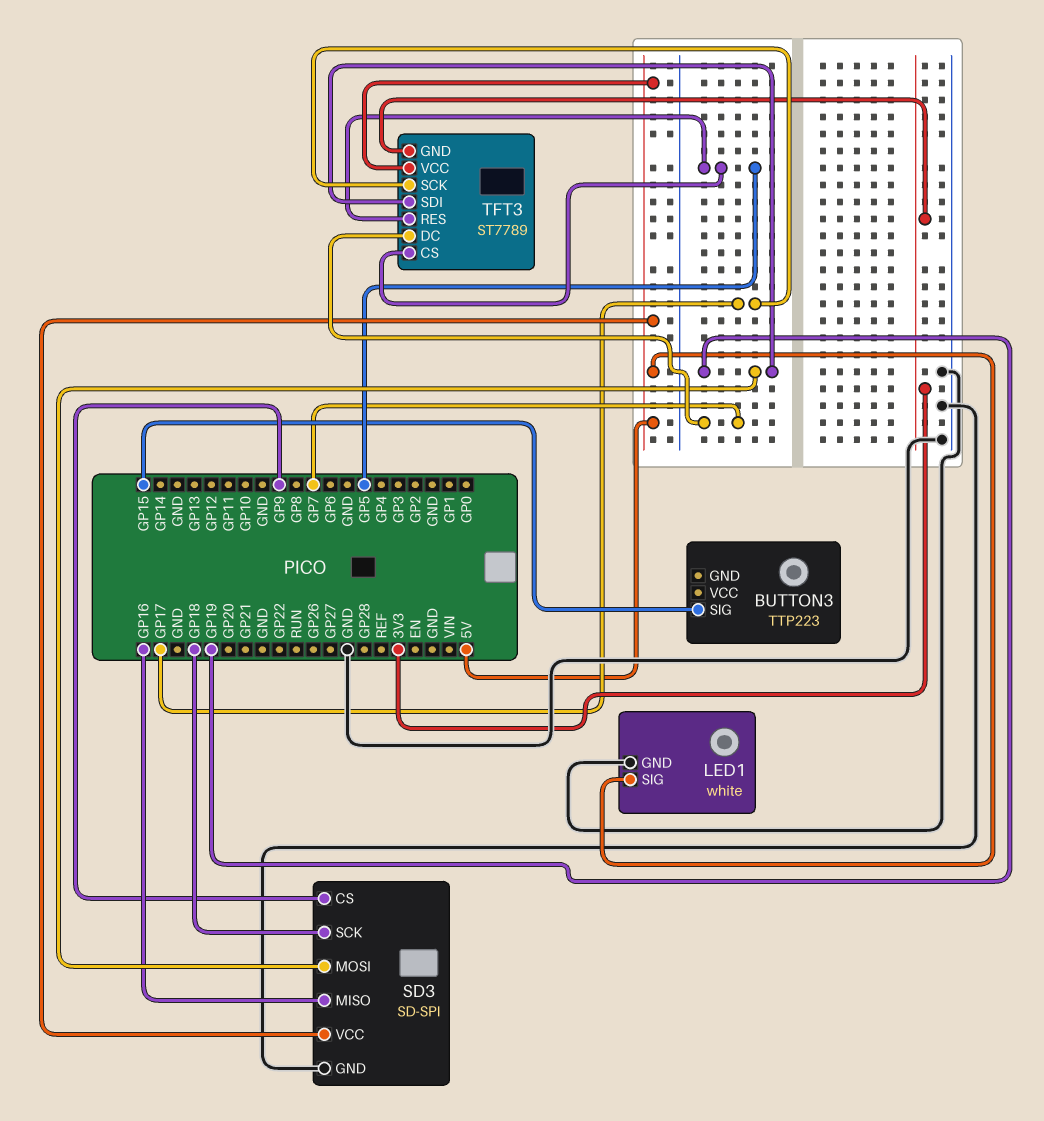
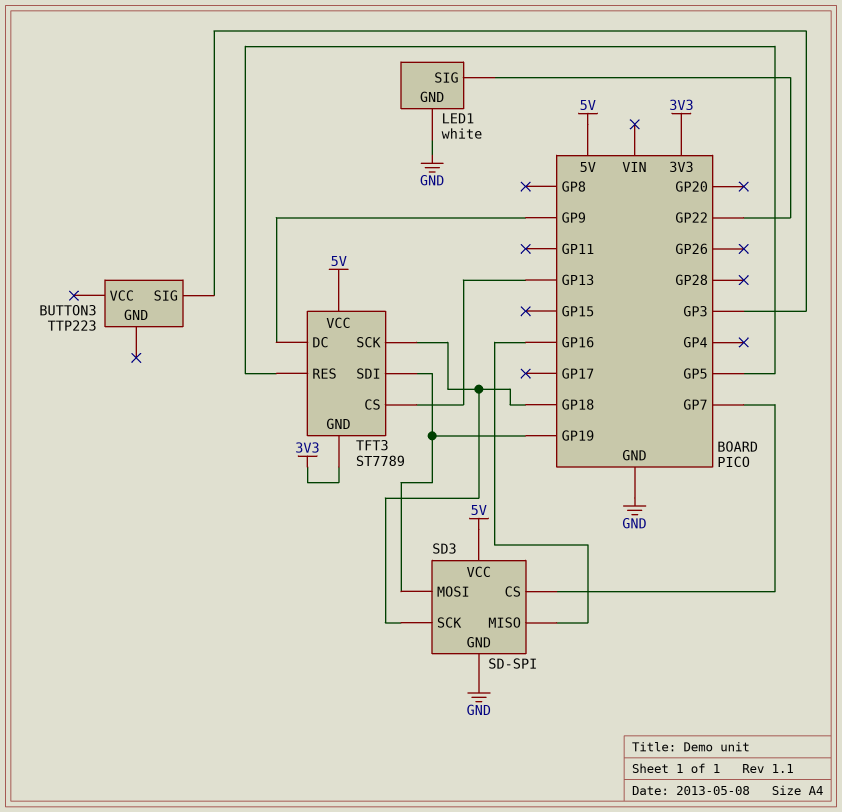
BUTTON3 pin SIG: GP15 -> GP3
LED1 pin SIG: 5V -> GP22
SD3 pin CS: GP9 -> GP7
TFT3 pin CS: GP5 -> GP13
TFT3 pin DC: GP7 -> GP9
TFT3 pin SCK: GP17 -> GP18

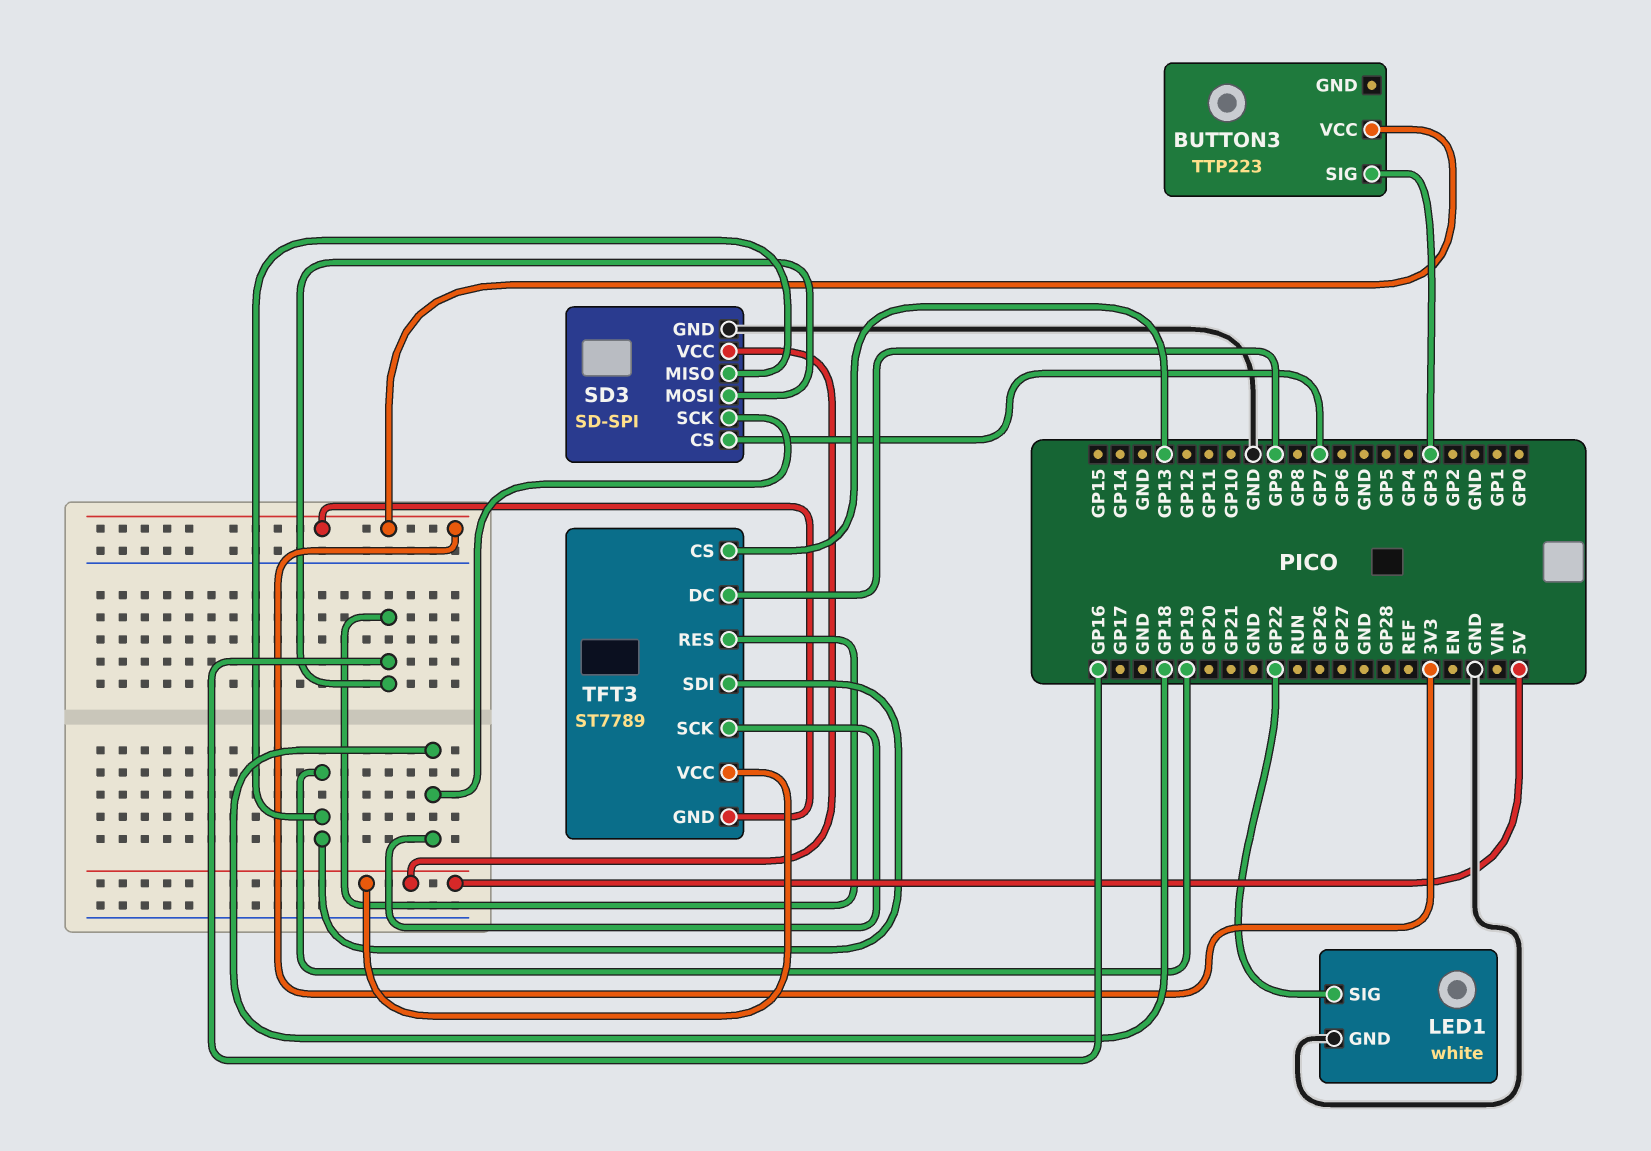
BUTTON3 pin VCC: none -> 3V3
SD3 pin MISO: GP16 -> GP19
SD3 pin MOSI: GP19 -> GP16
TFT3 pin RES: GP5 -> GP16

